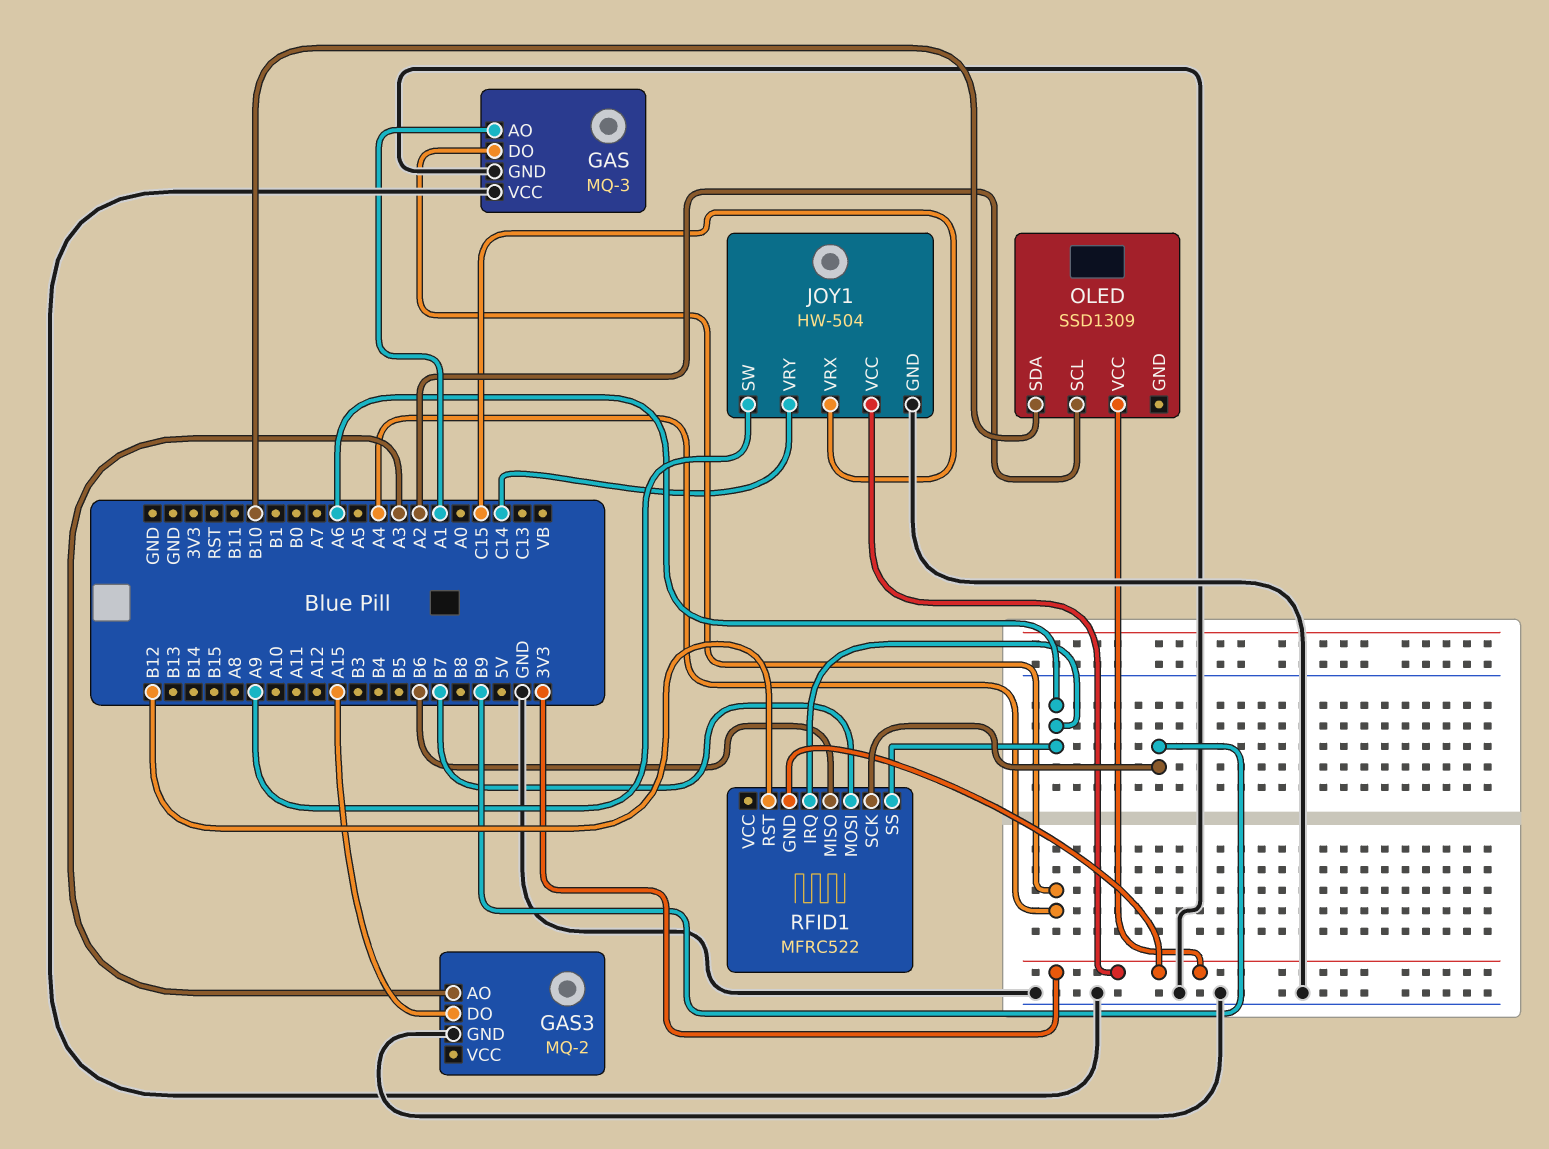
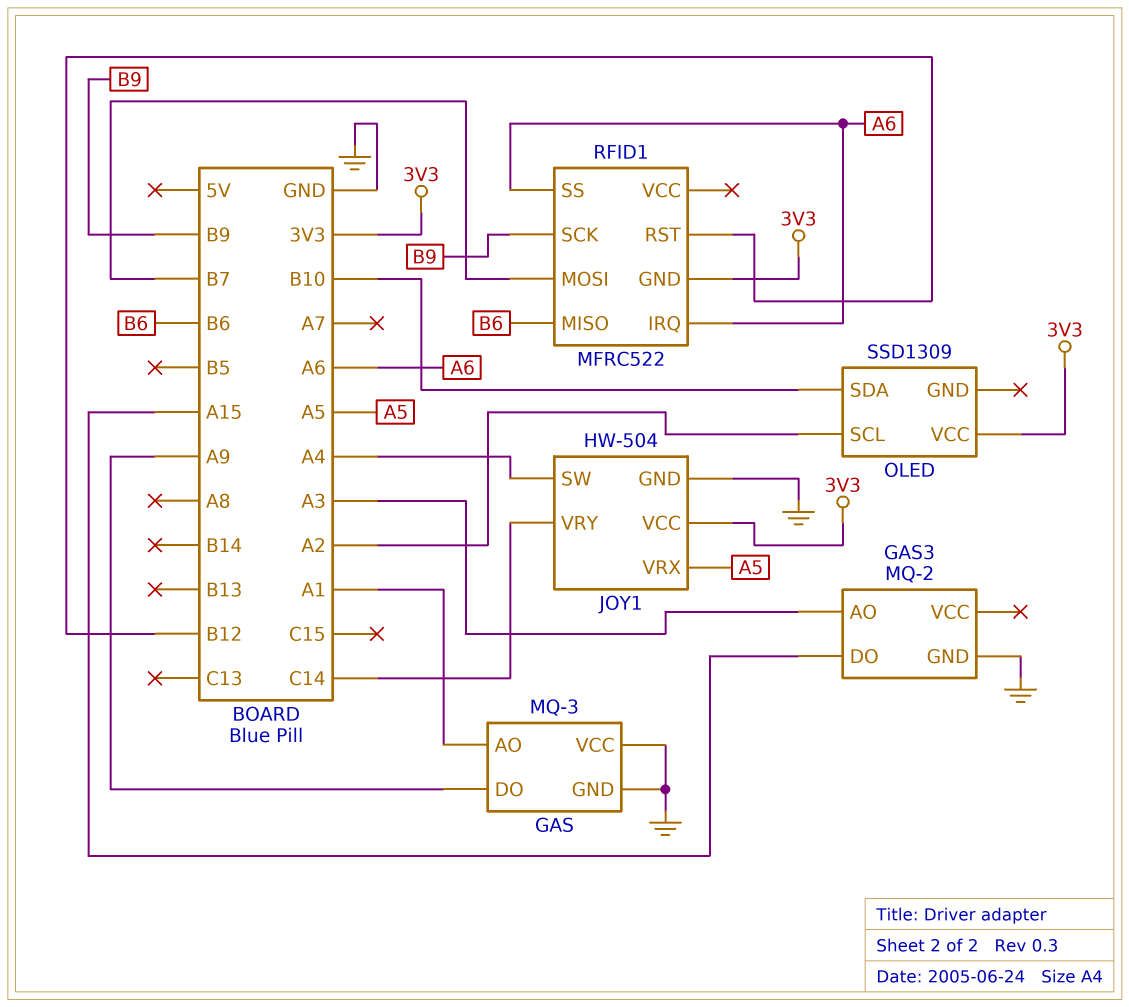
GAS pin DO: A4 -> A9
JOY1 pin SW: A9 -> A4
JOY1 pin VRX: C15 -> A5

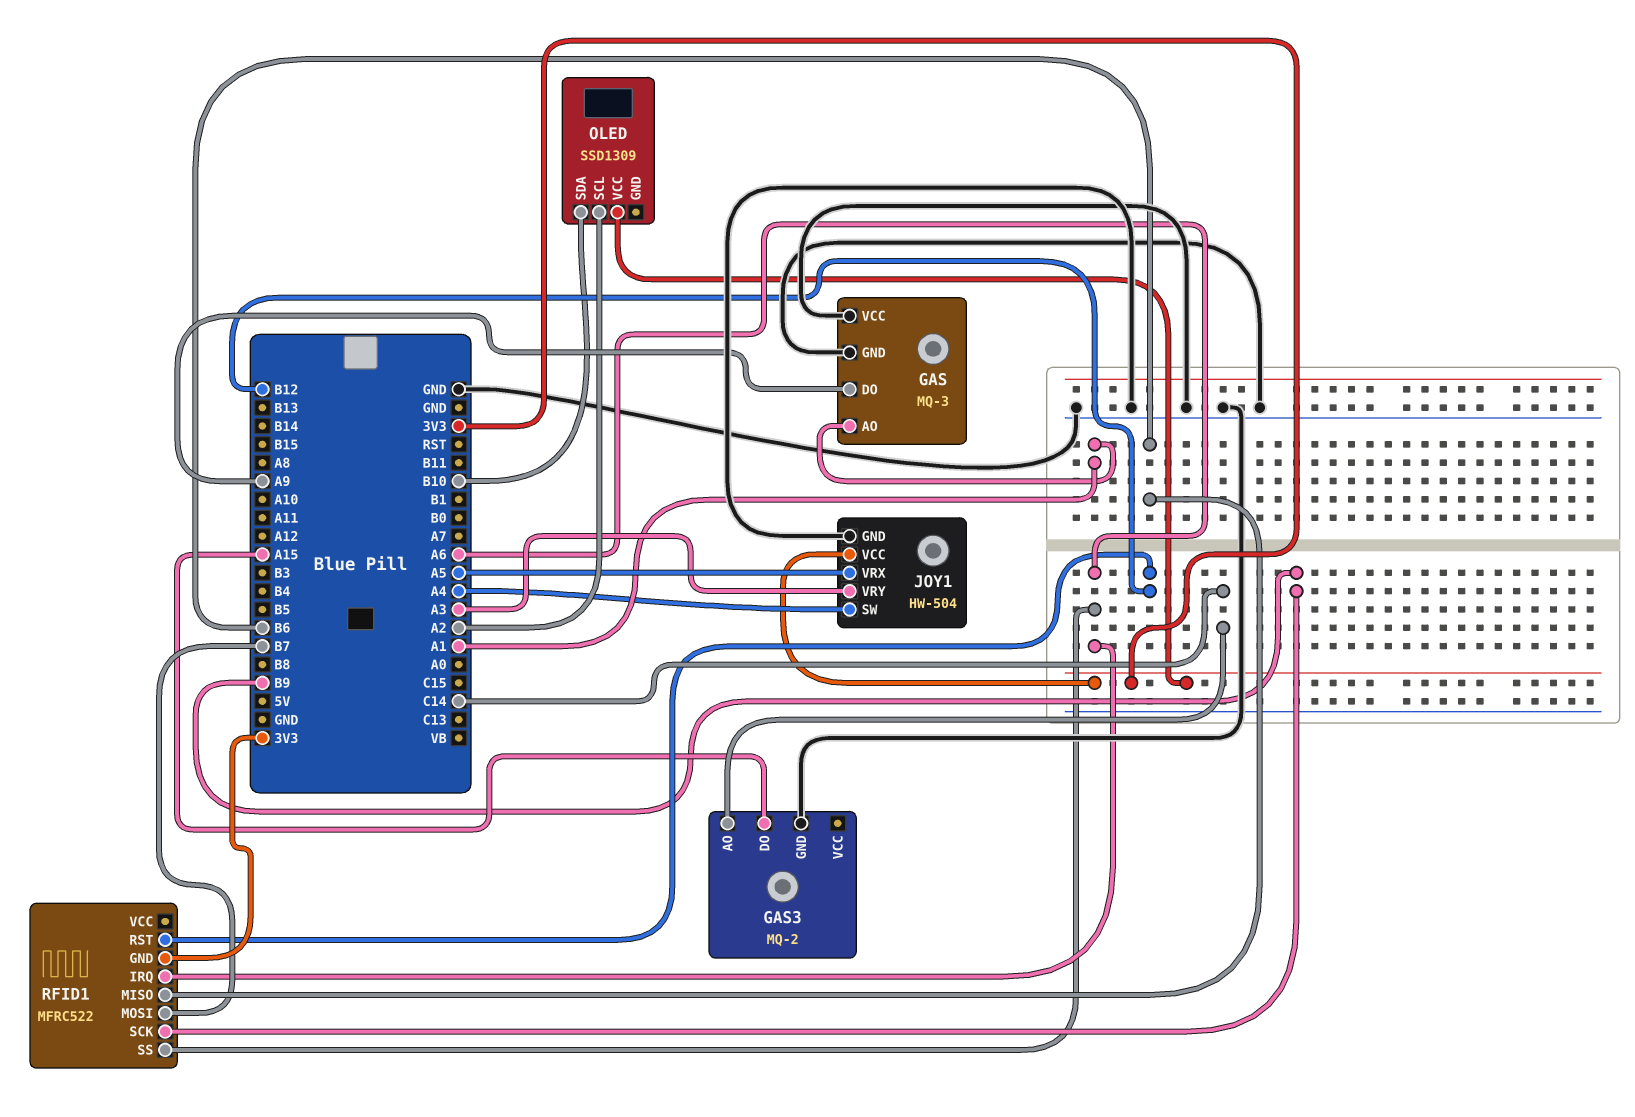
GAS3 pin AO: A3 -> C14
JOY1 pin VRY: C14 -> A3

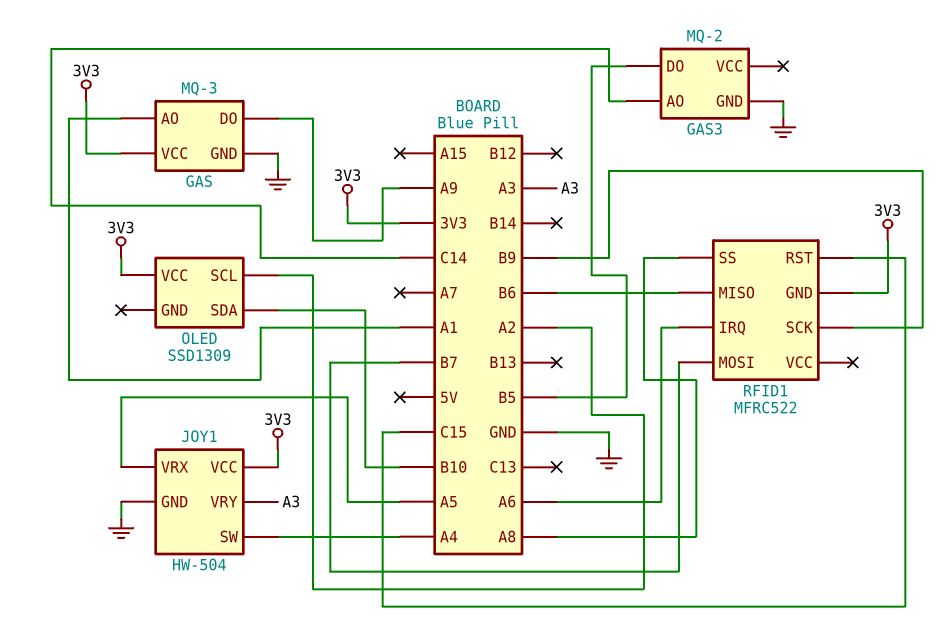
GAS pin VCC: GND -> 3V3
GAS3 pin DO: A15 -> B5
RFID1 pin RST: B12 -> C15
RFID1 pin SS: A6 -> A8

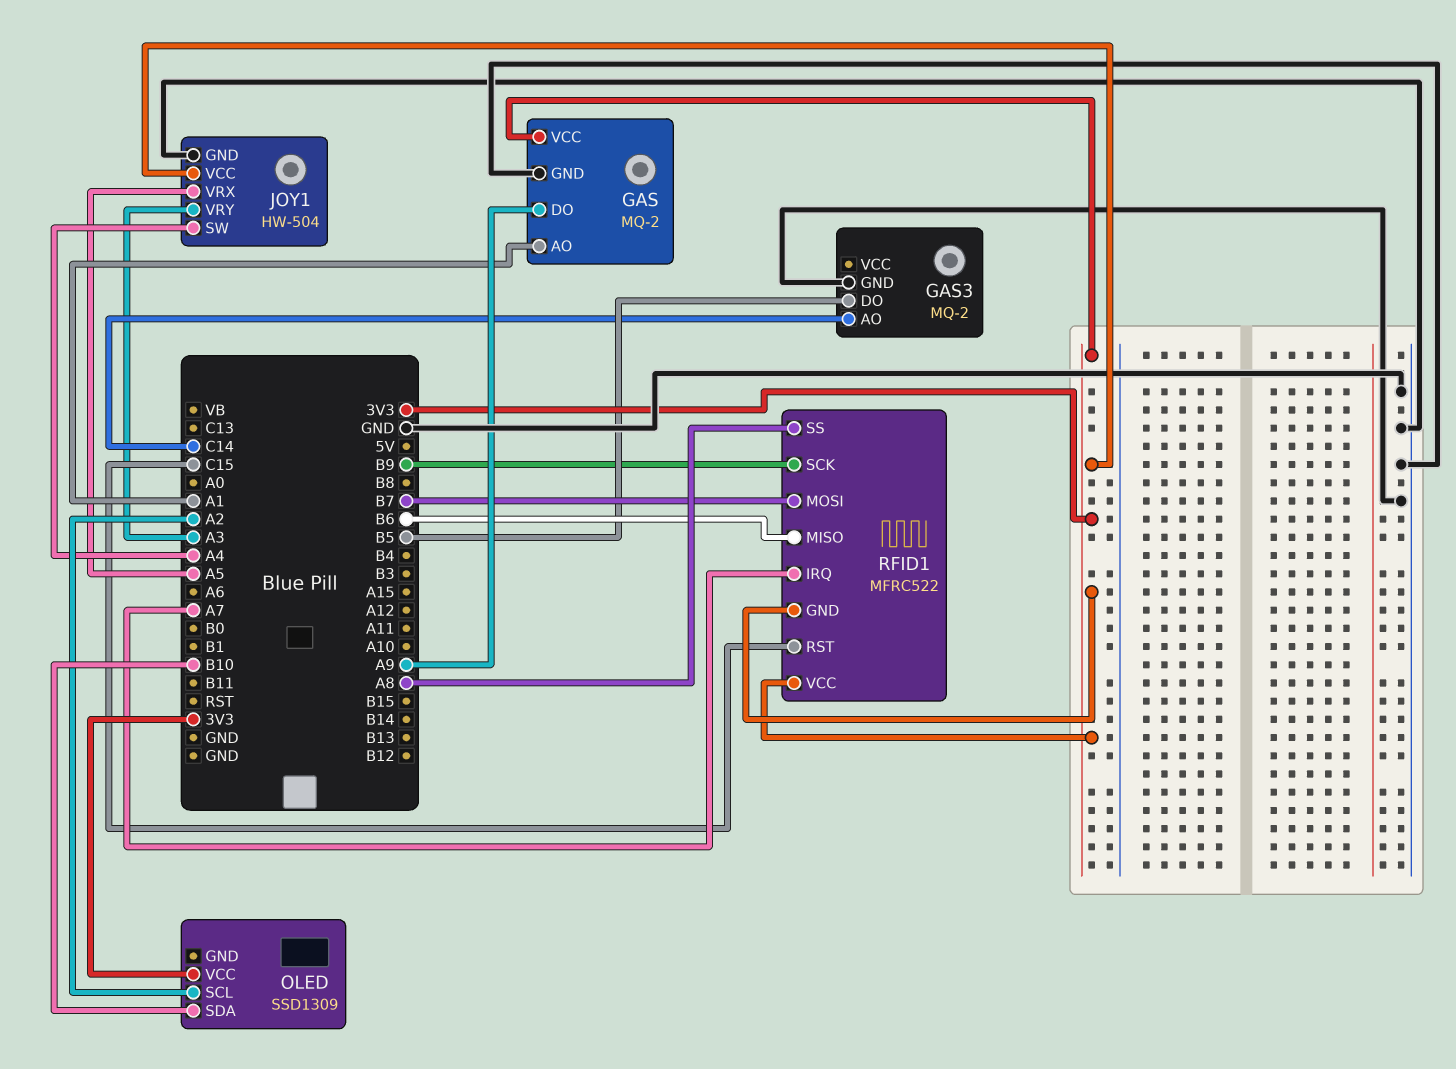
GAS: MQ-3 -> MQ-2
RFID1 pin IRQ: A6 -> A7
RFID1 pin VCC: none -> 3V3

